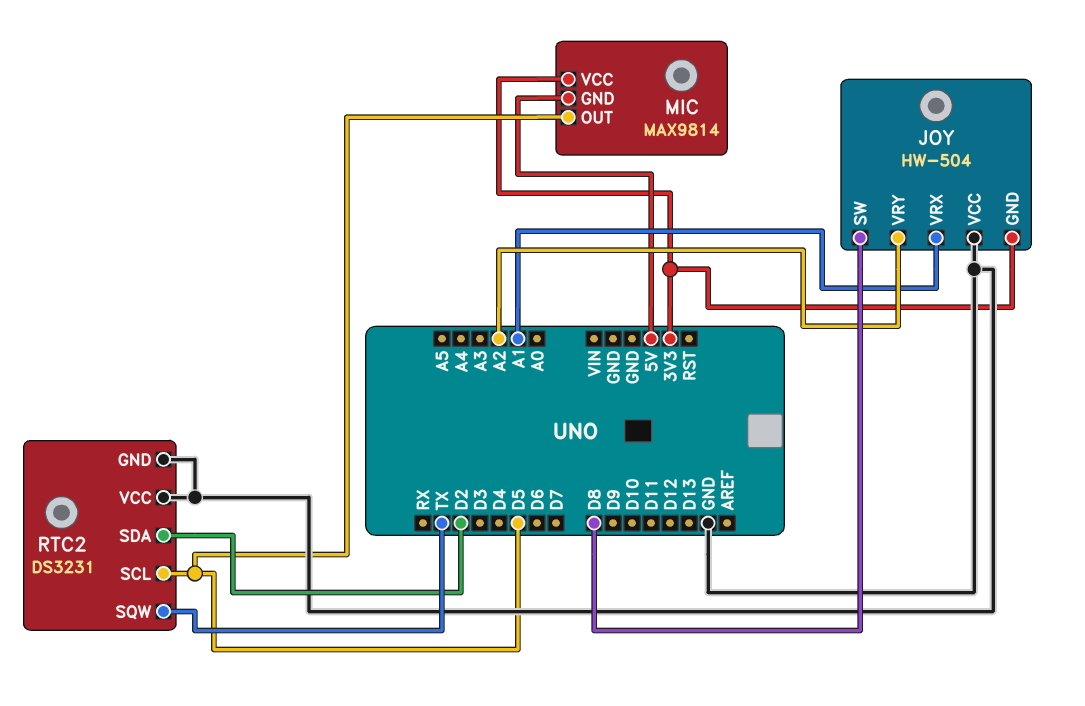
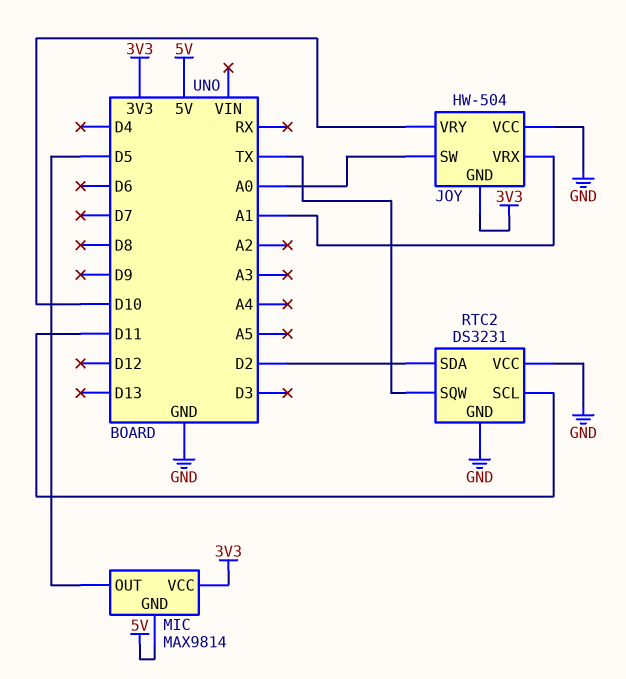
JOY pin SW: D8 -> A0
JOY pin VRY: A2 -> D10
RTC2 pin SCL: D5 -> D11

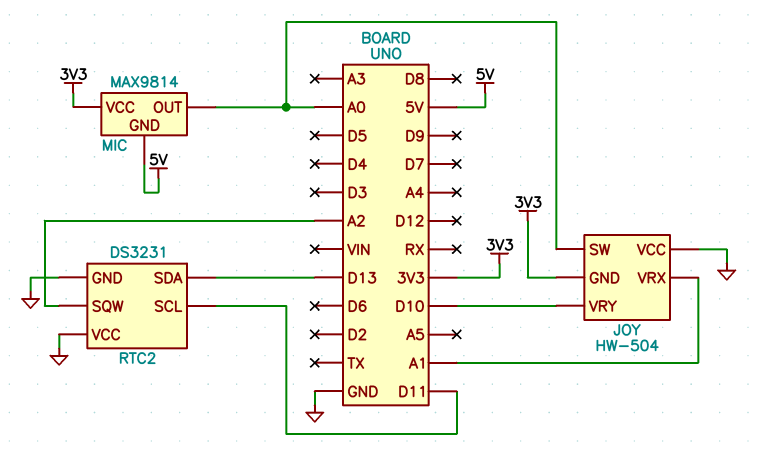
MIC pin OUT: D5 -> A0
RTC2 pin SDA: D2 -> D13
RTC2 pin SQW: TX -> A2

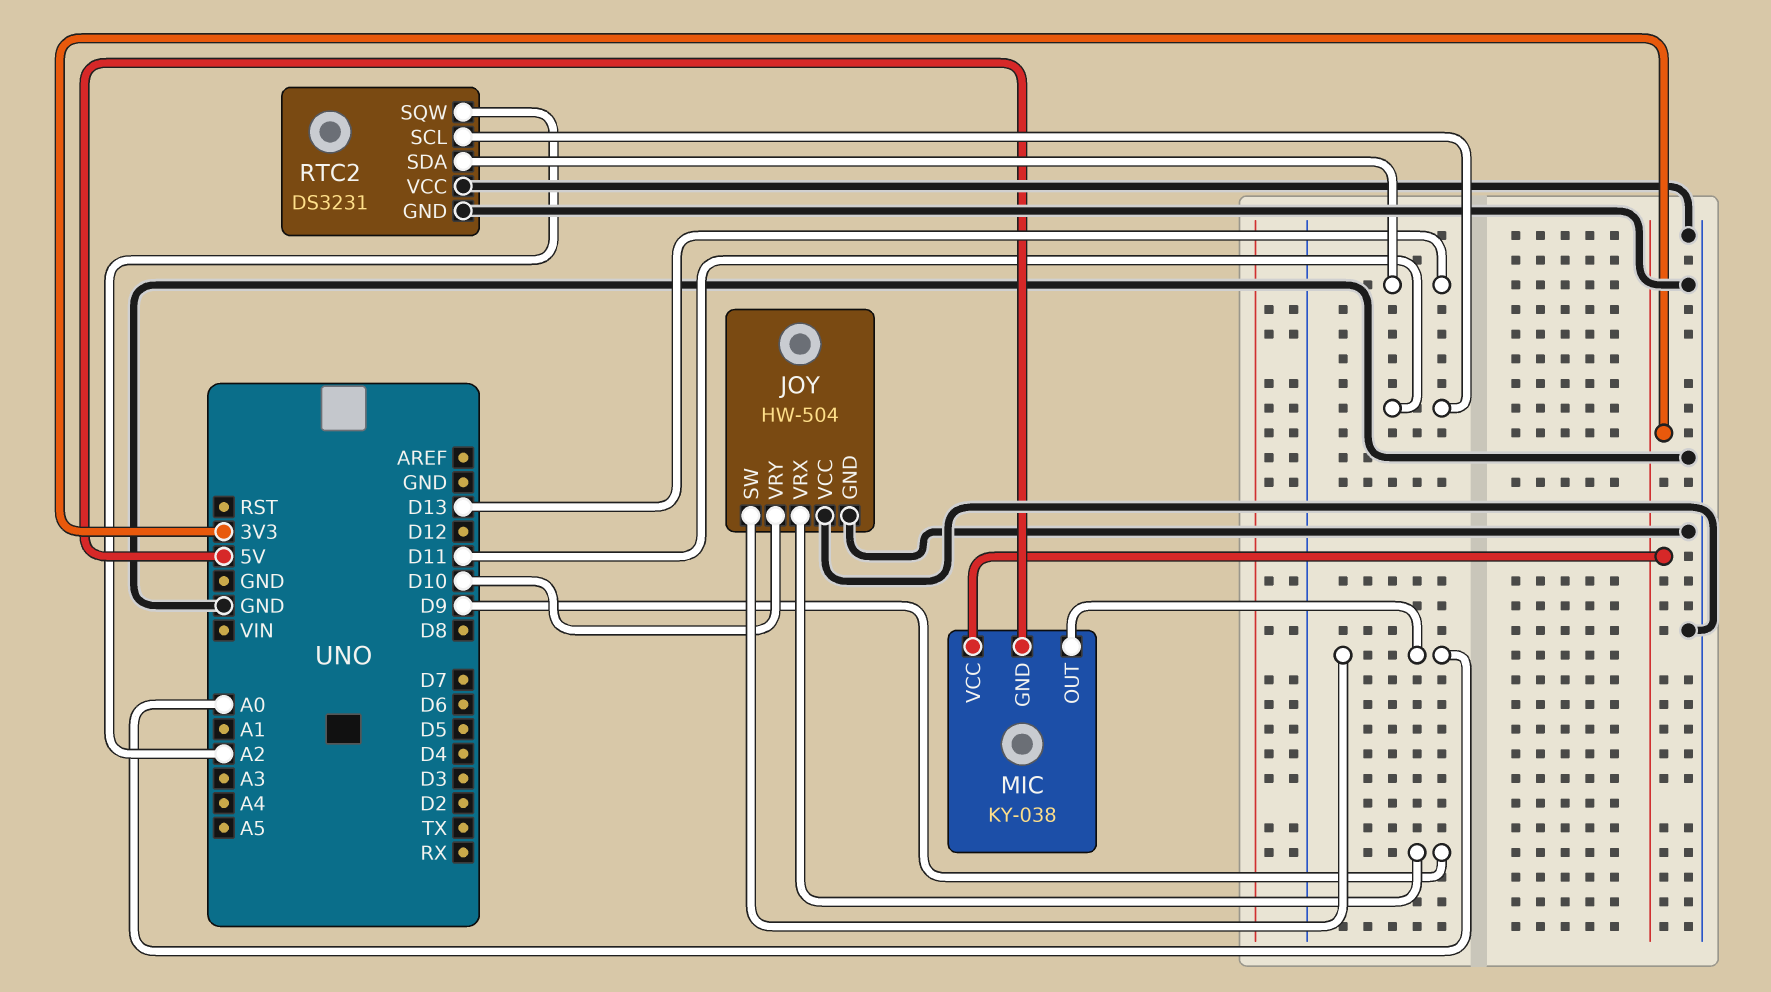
JOY pin GND: 3V3 -> GND
JOY pin VRX: A1 -> D9
MIC: MAX9814 -> KY-038

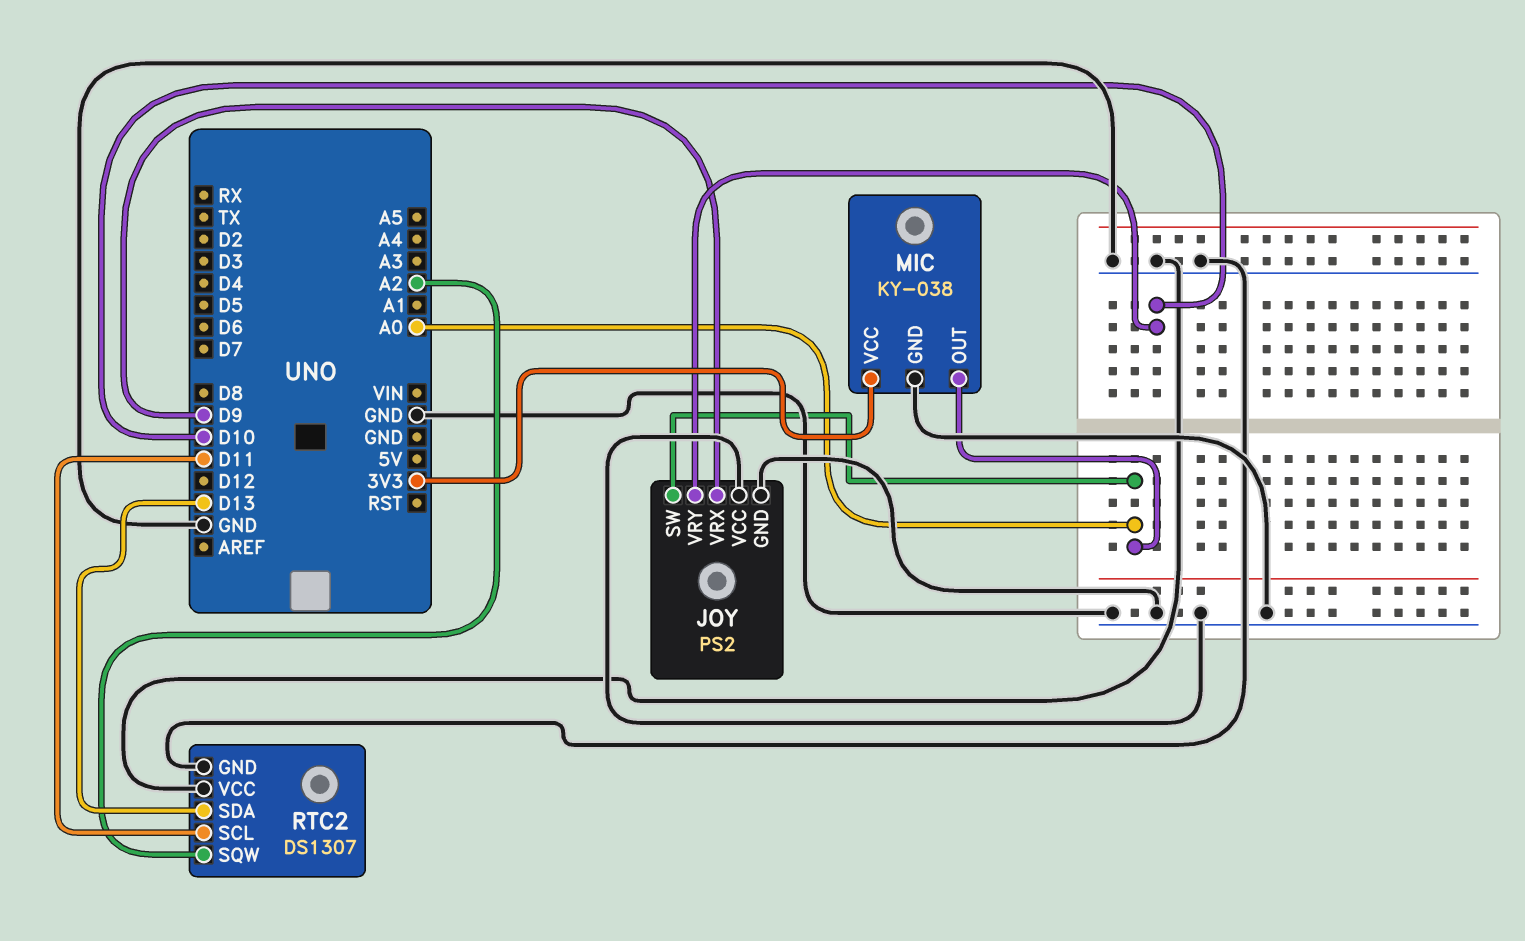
JOY: HW-504 -> PS2
MIC pin GND: 5V -> GND
RTC2: DS3231 -> DS1307

